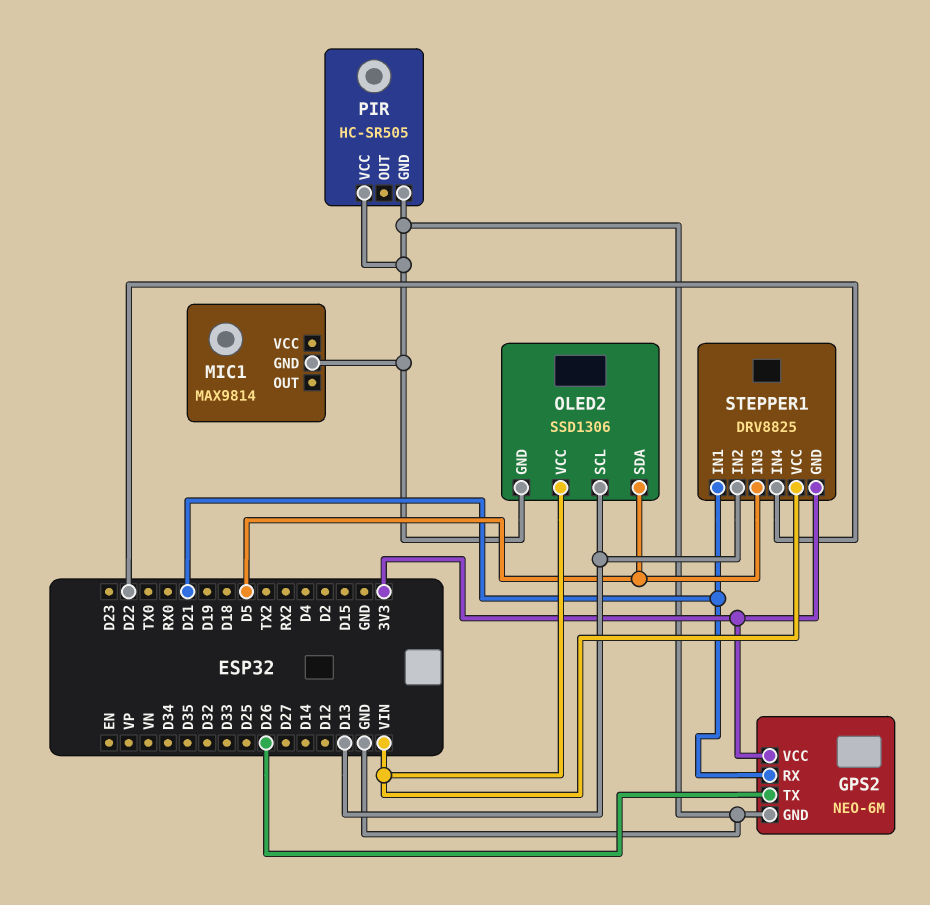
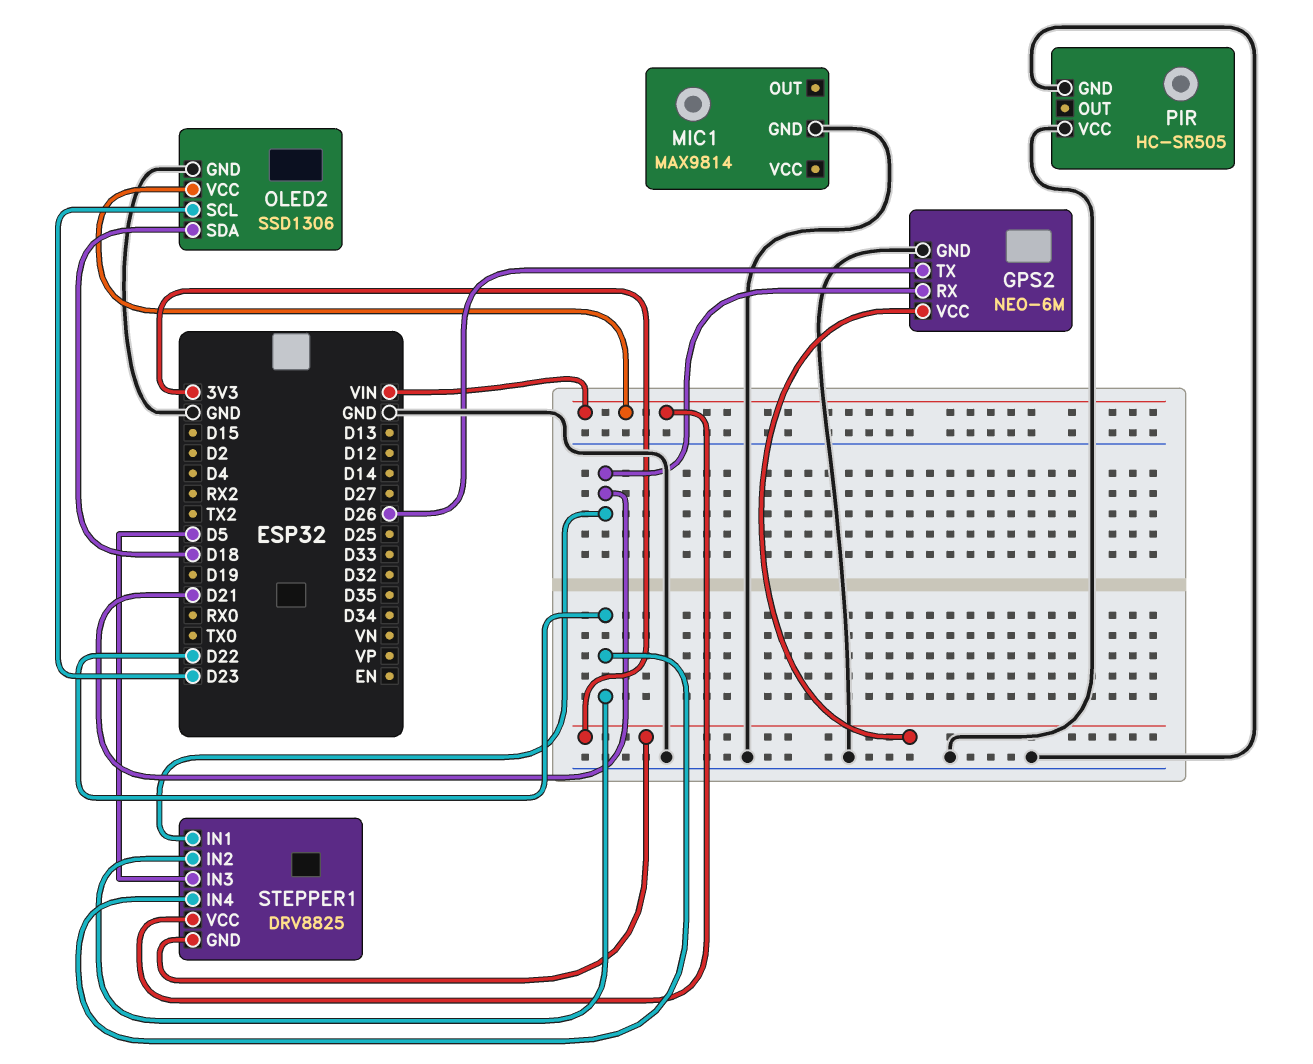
OLED2 pin SCL: D13 -> D23
OLED2 pin SDA: D5 -> D18
STEPPER1 pin IN2: D13 -> D22

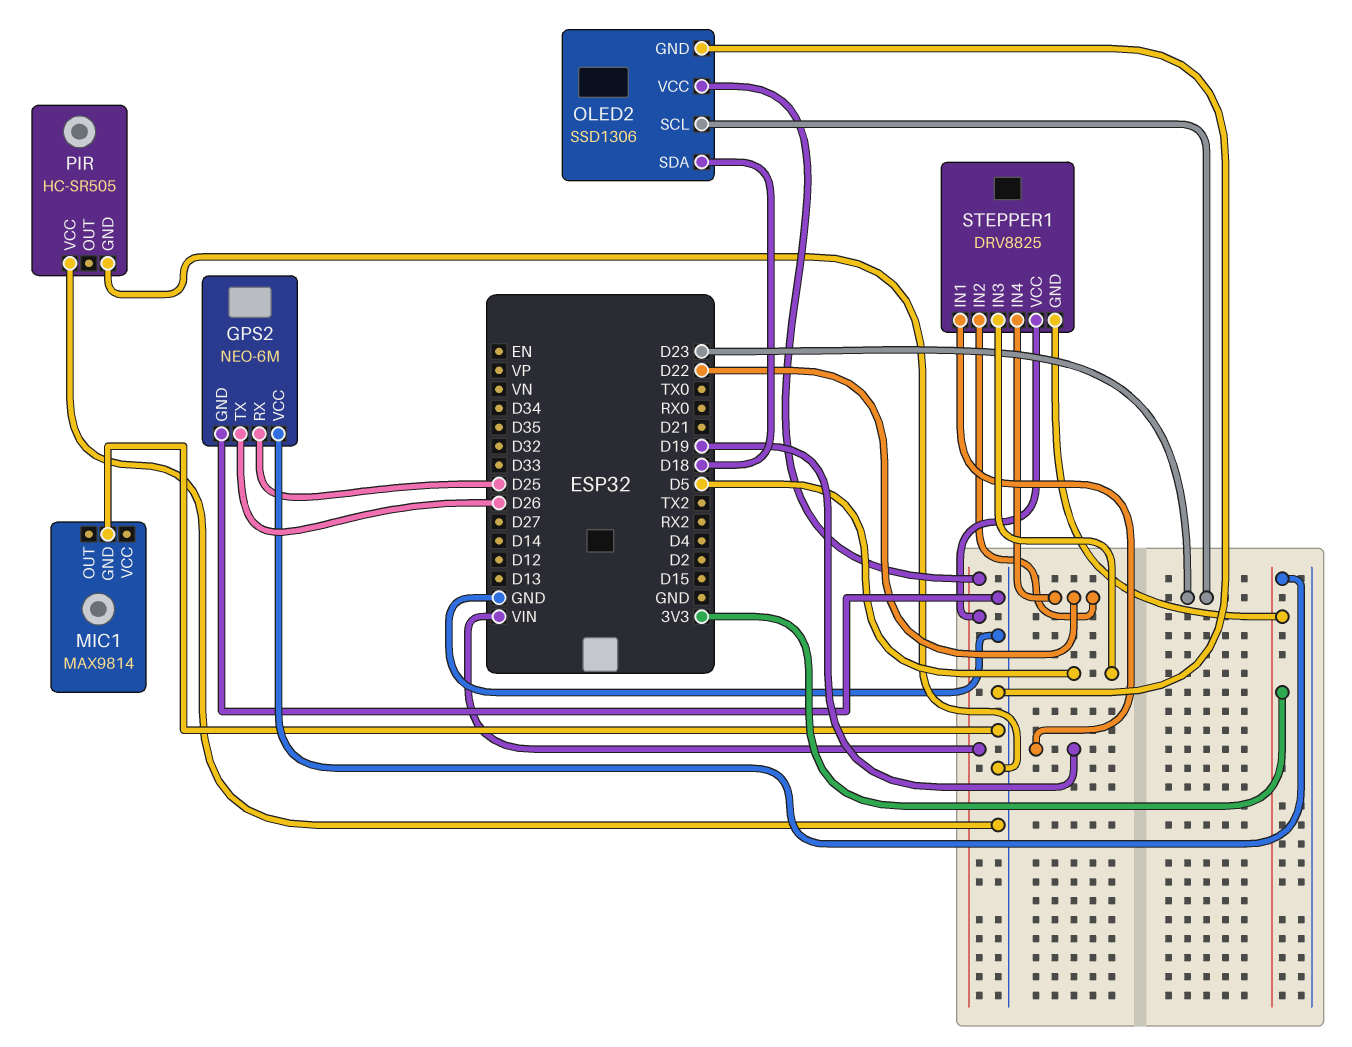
GPS2 pin RX: D21 -> D25
STEPPER1 pin IN1: D21 -> D19

